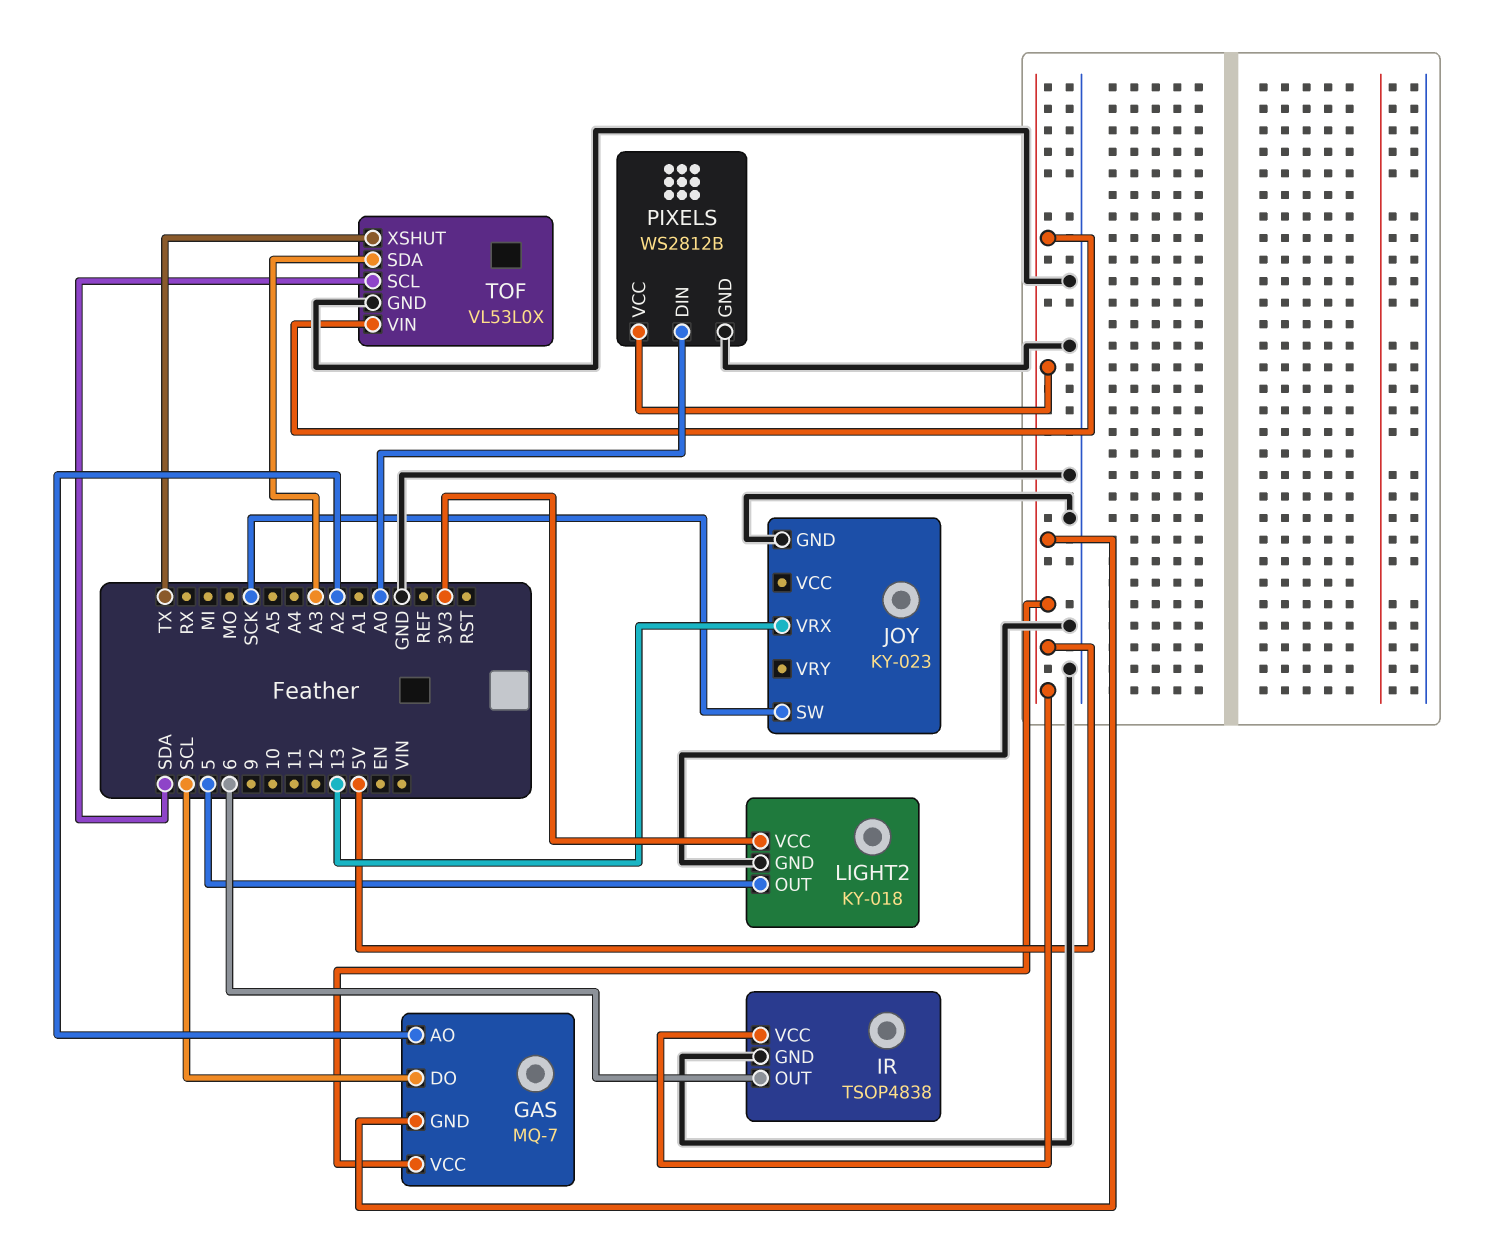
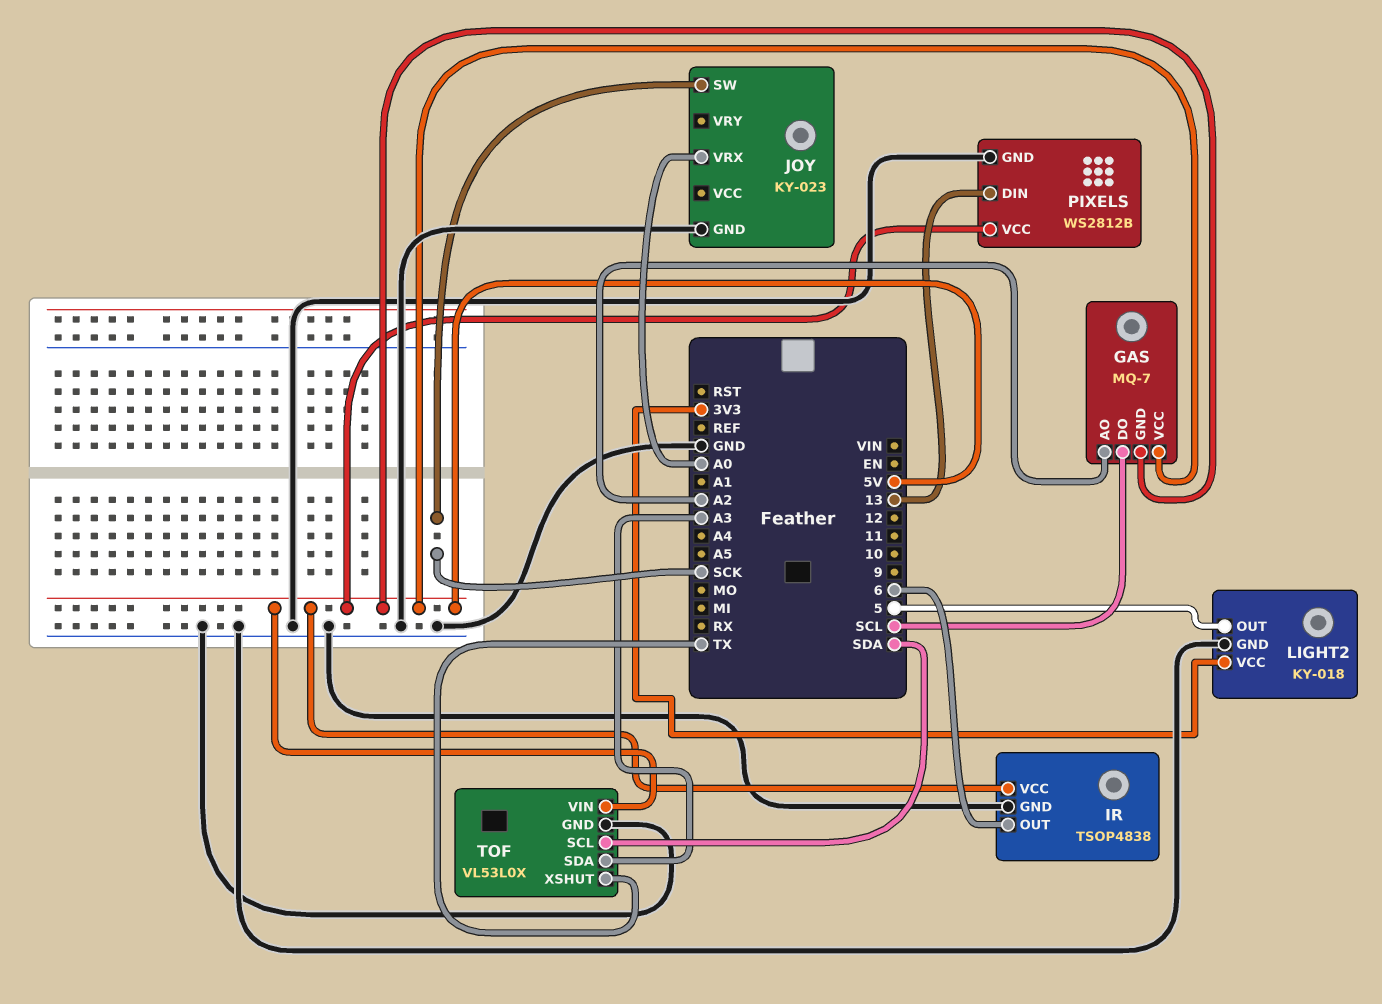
JOY pin VRX: 13 -> A0
PIXELS pin DIN: A0 -> 13

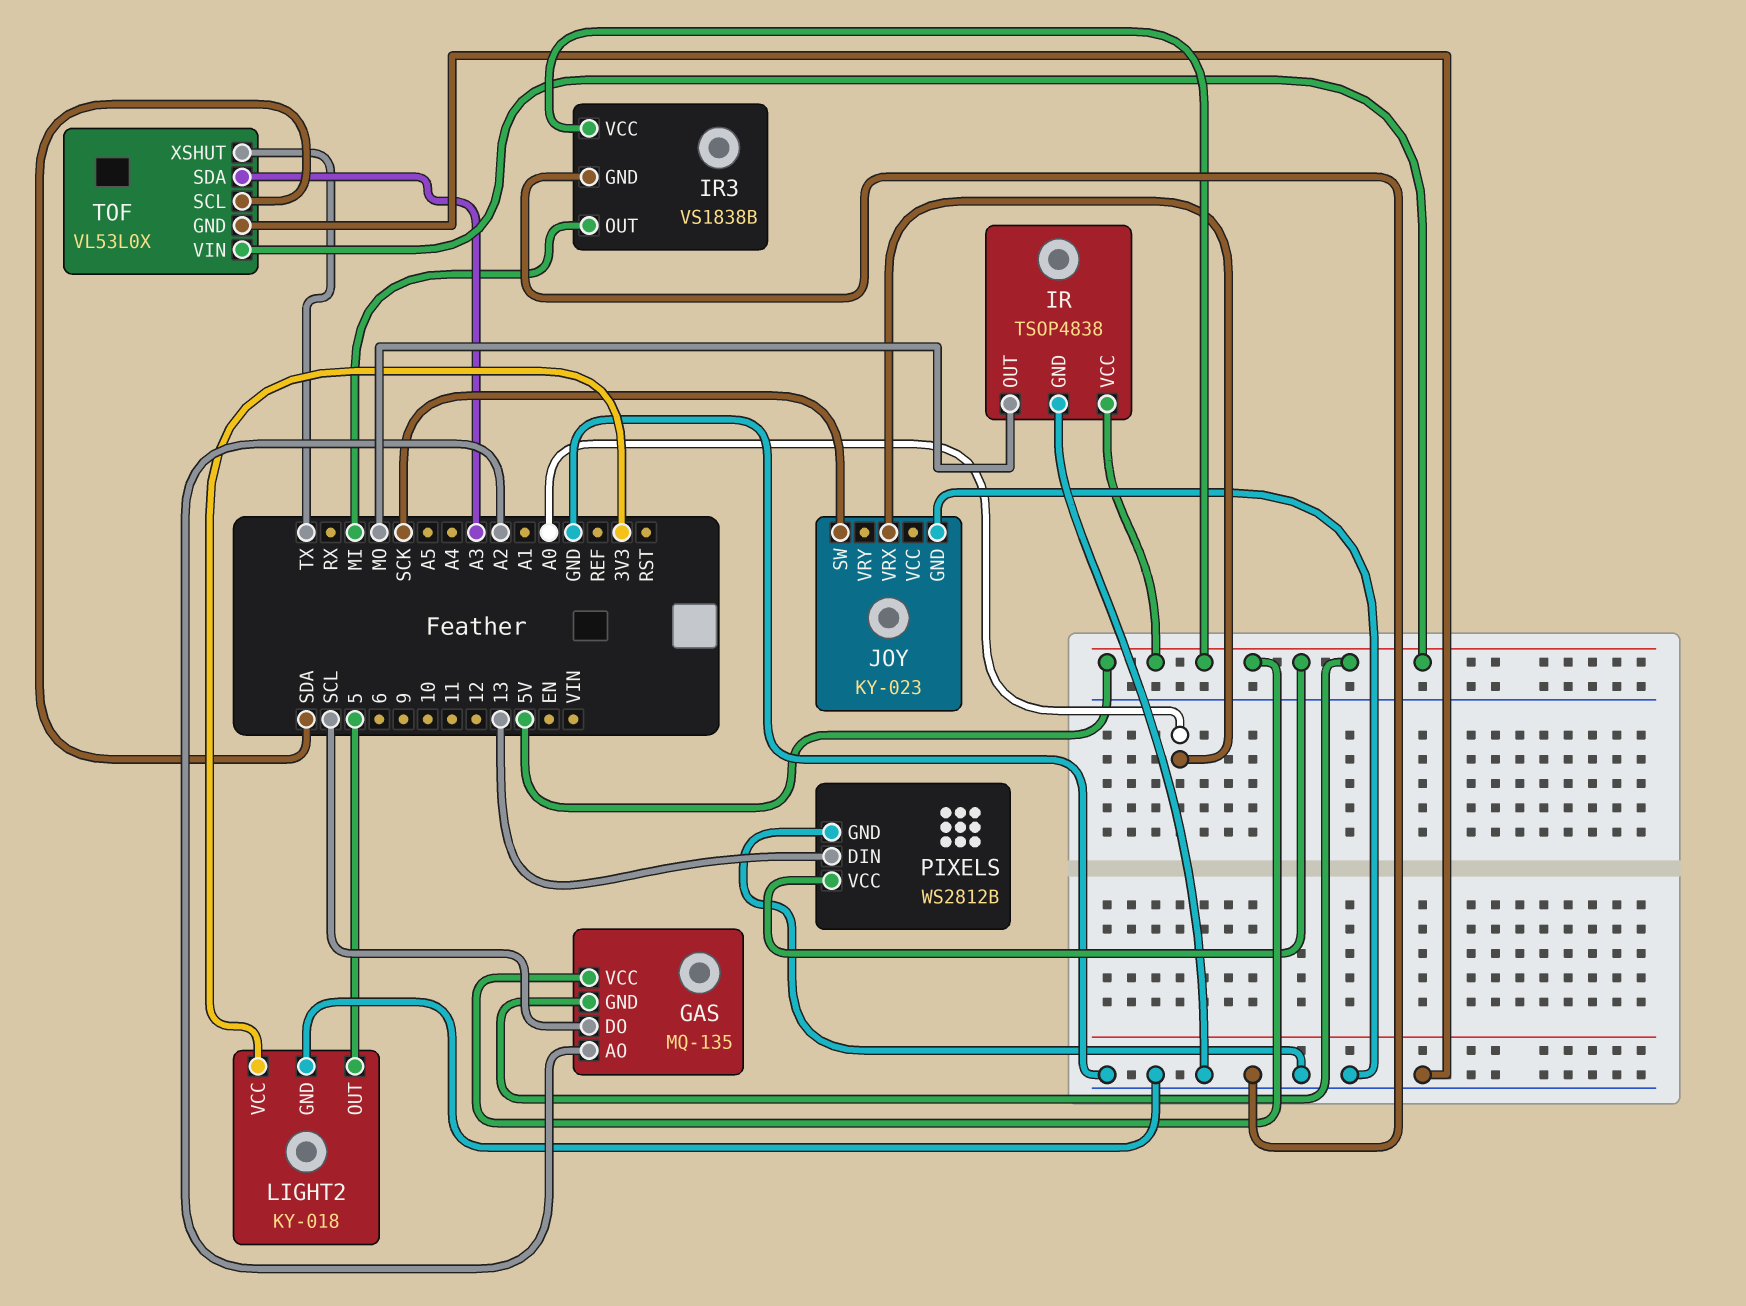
GAS: MQ-7 -> MQ-135
IR pin OUT: 6 -> MO
IR3: none -> VS1838B
IR3 pin GND: none -> GND
IR3 pin OUT: none -> MI
IR3 pin VCC: none -> 5V

